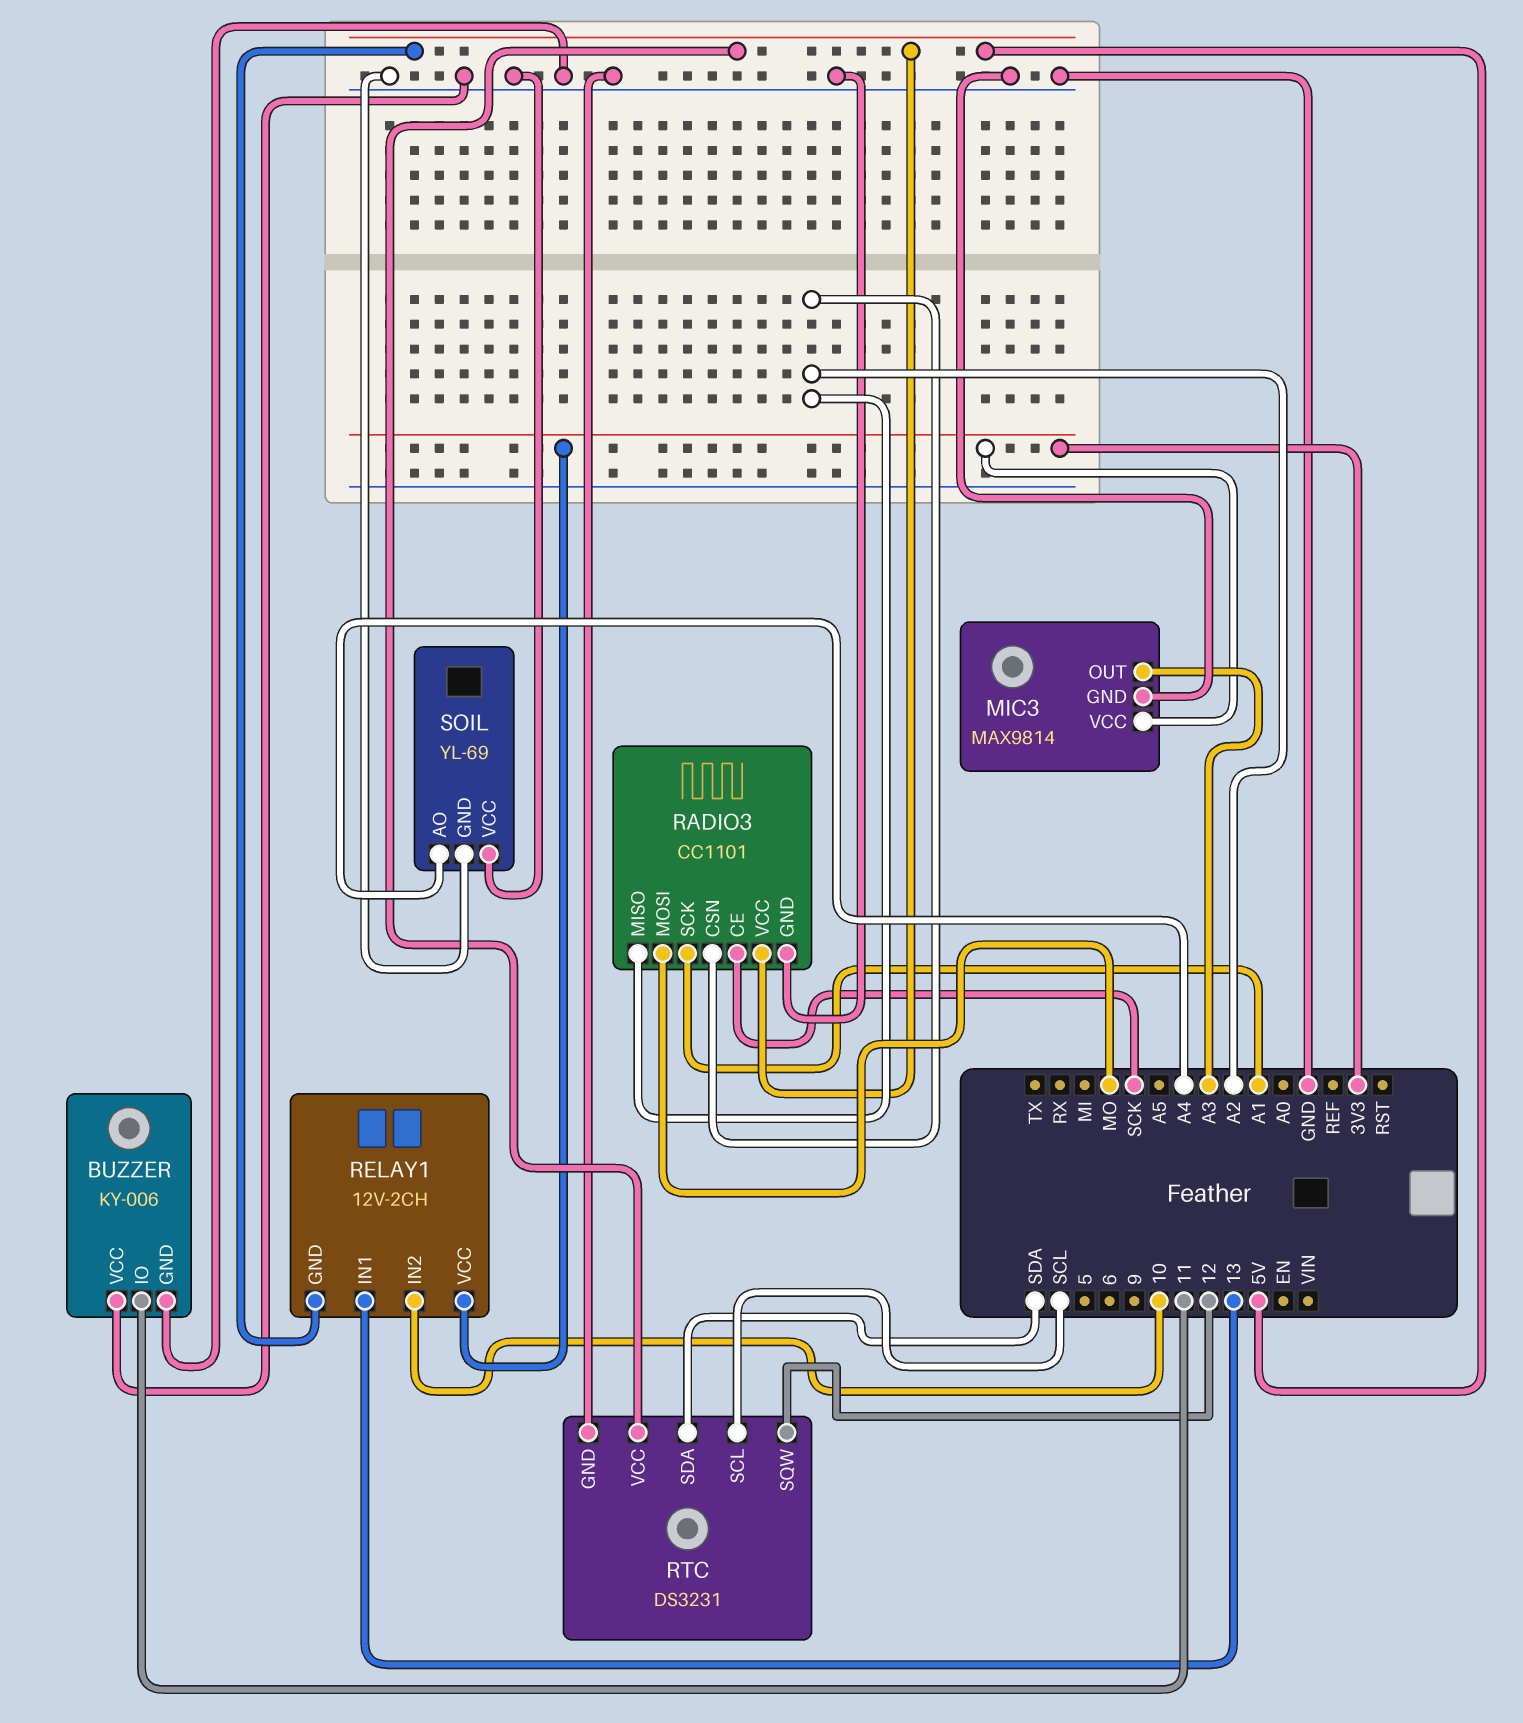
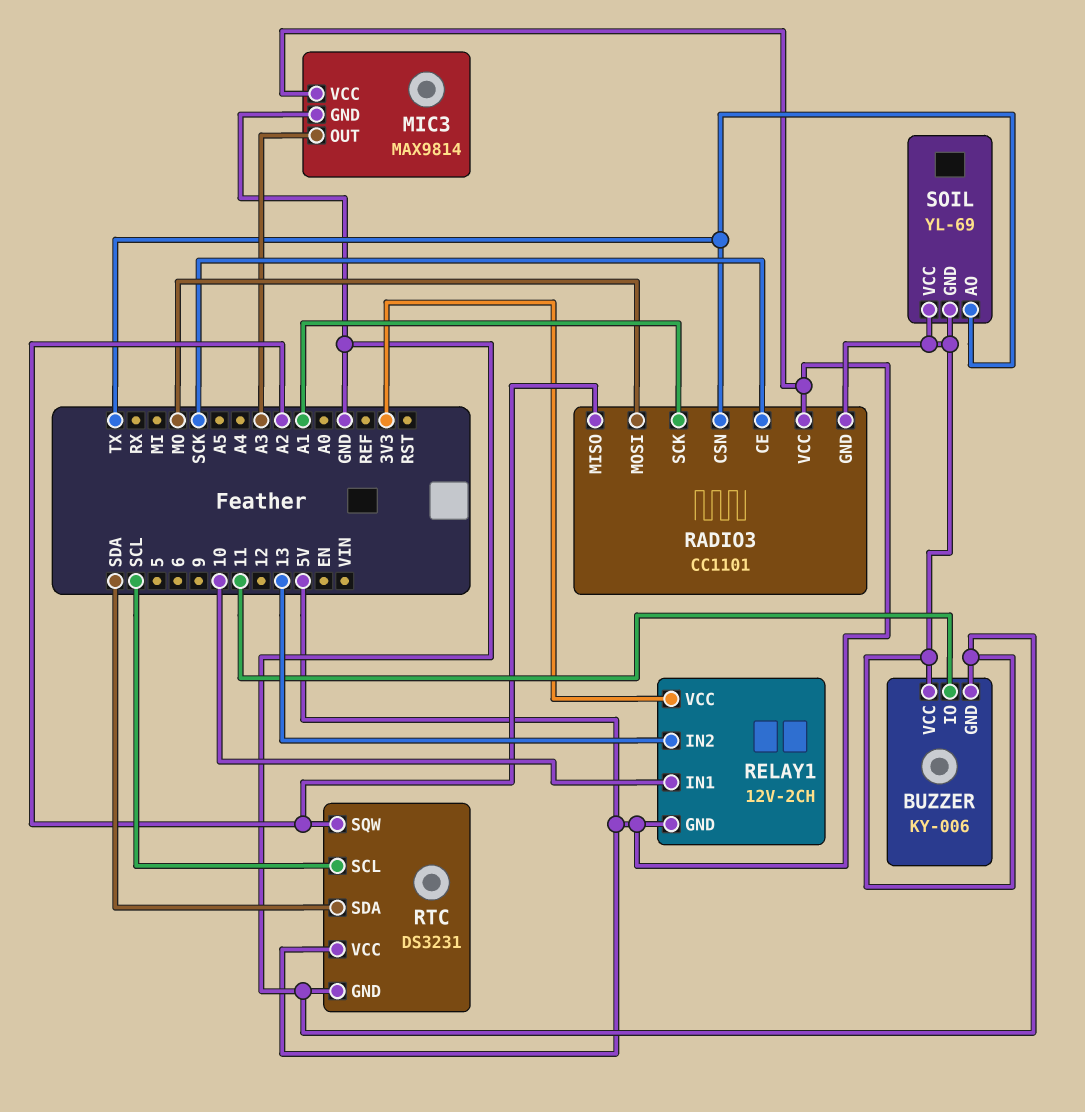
MIC3 pin VCC: 3V3 -> 5V
RADIO3 pin CSN: A2 -> TX
RELAY1 pin IN1: 13 -> 10
RELAY1 pin IN2: 10 -> 13
RTC pin SQW: 12 -> A2
SOIL pin AO: A4 -> TX

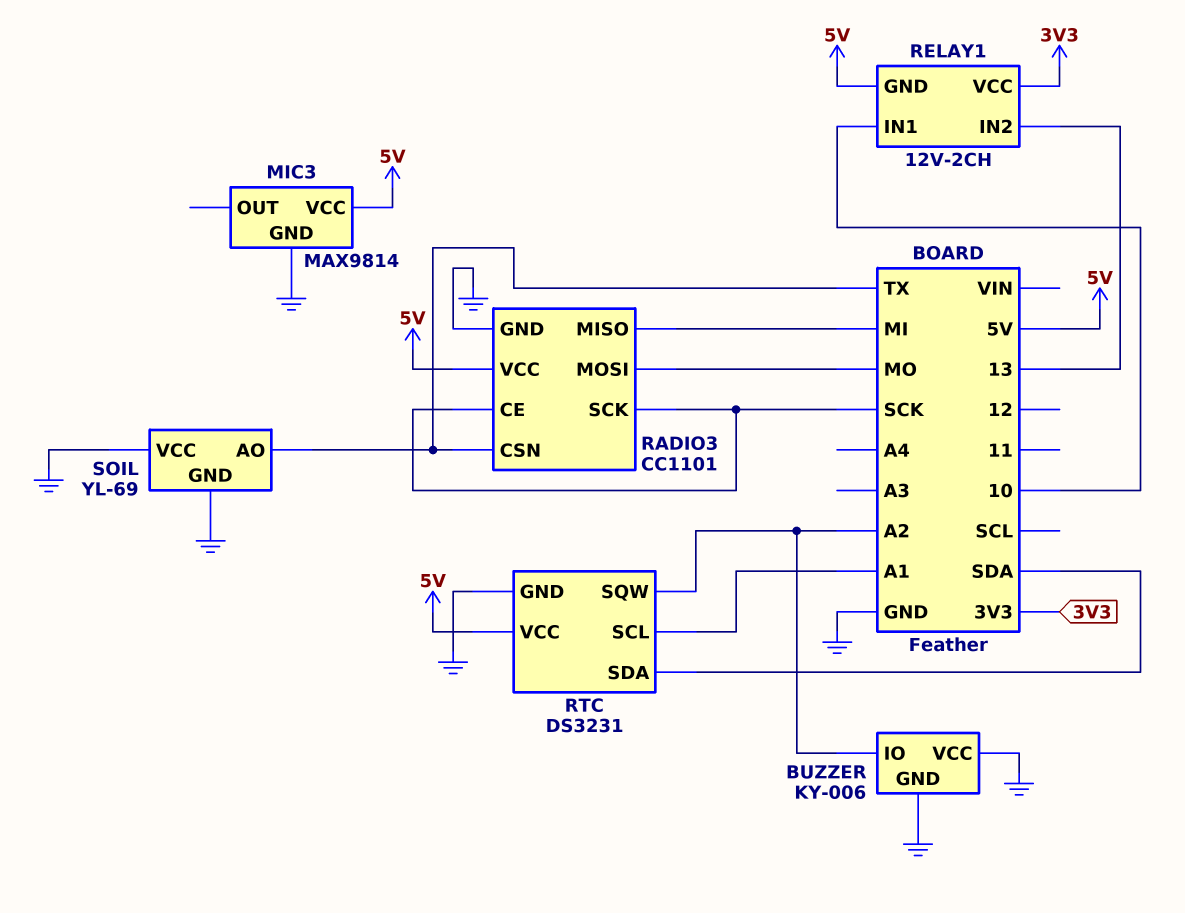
BUZZER pin IO: 11 -> A2
MIC3 pin OUT: A3 -> none
RADIO3 pin MISO: A2 -> MI
RADIO3 pin SCK: A1 -> SCK
RTC pin SCL: SCL -> A1

